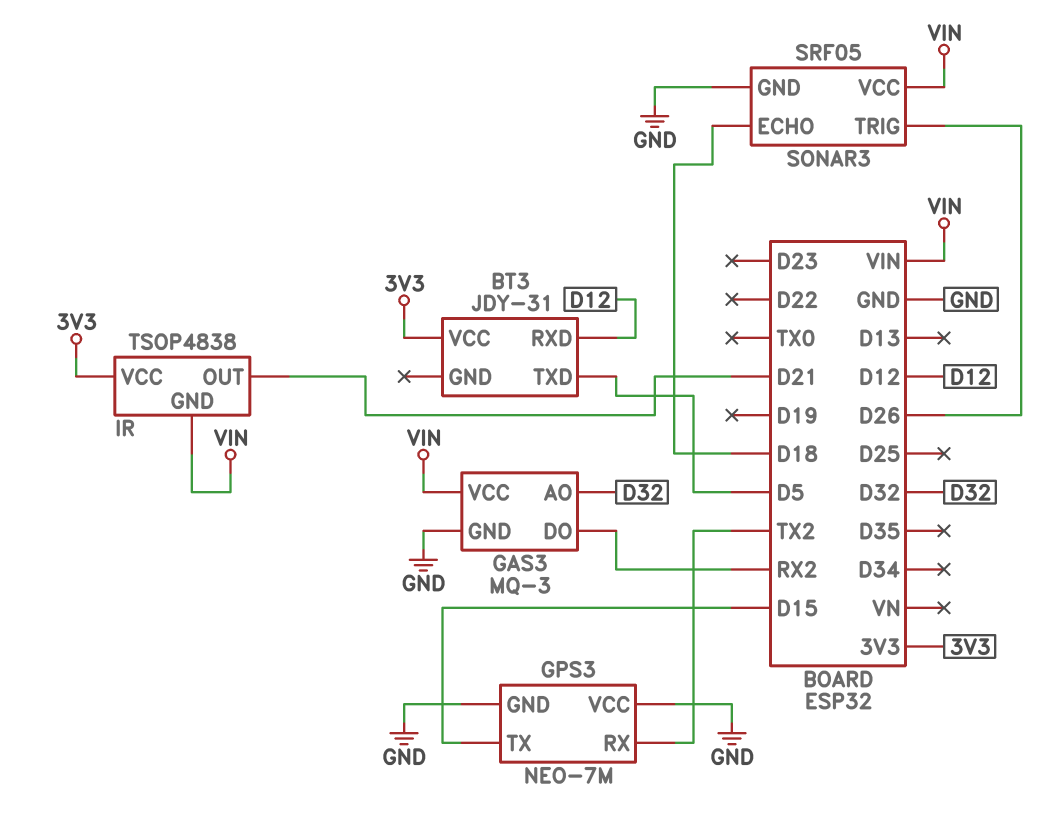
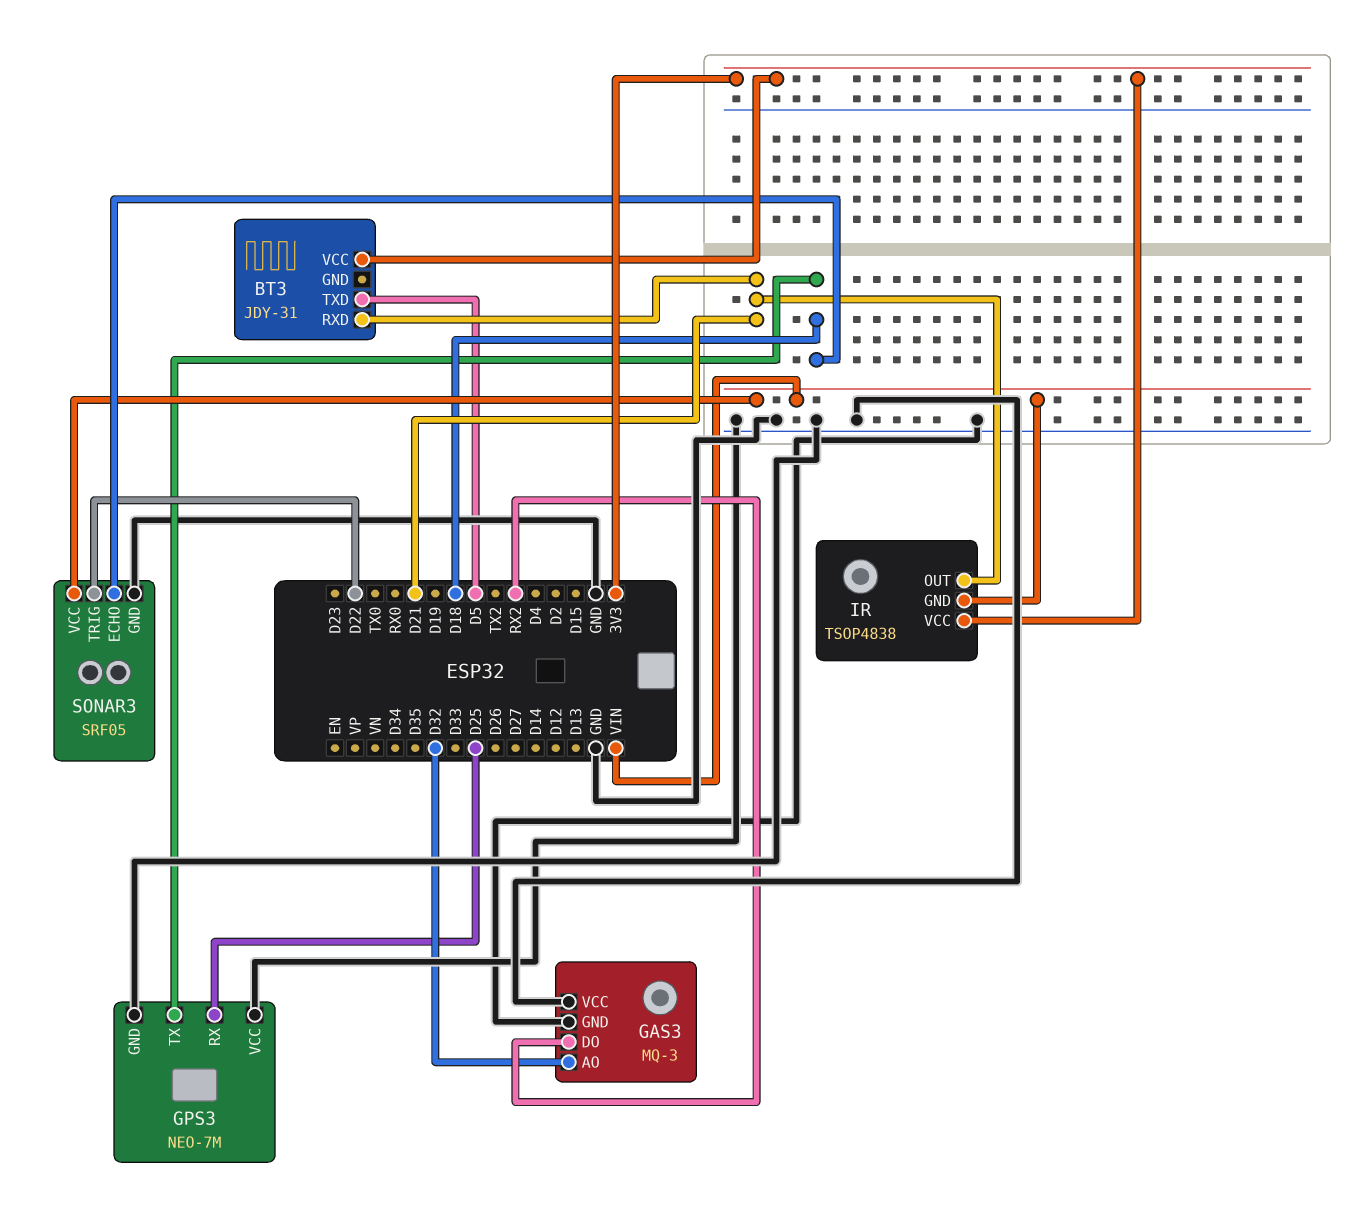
BT3 pin RXD: D12 -> D21
GAS3 pin VCC: VIN -> GND
GPS3 pin RX: TX2 -> D25
GPS3 pin TX: D15 -> D18
SONAR3 pin TRIG: D26 -> D22

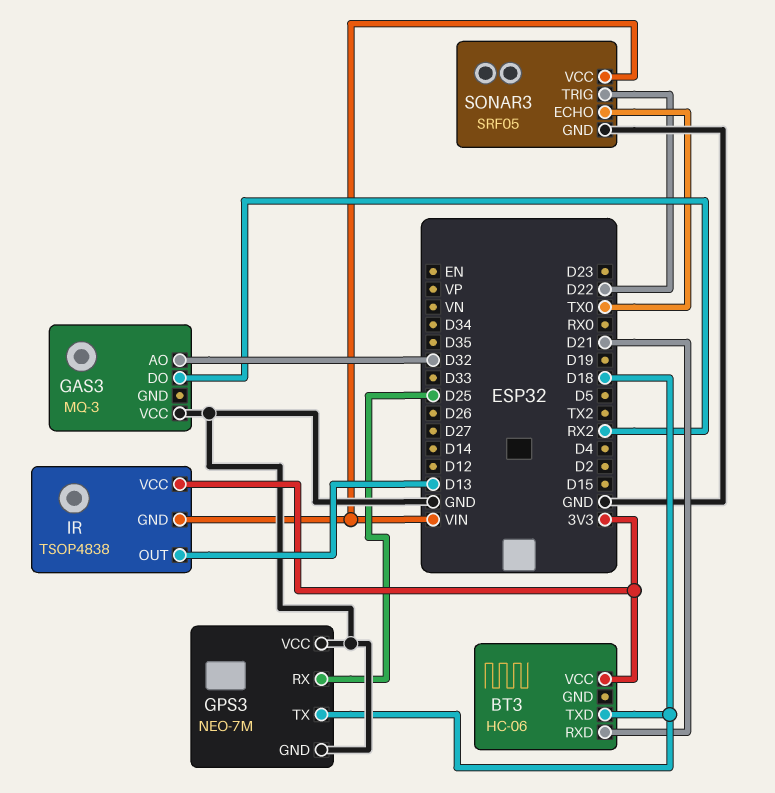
BT3: JDY-31 -> HC-06
BT3 pin TXD: D5 -> D18
GAS3 pin GND: GND -> none
IR pin OUT: D21 -> D13
SONAR3 pin ECHO: D18 -> TX0

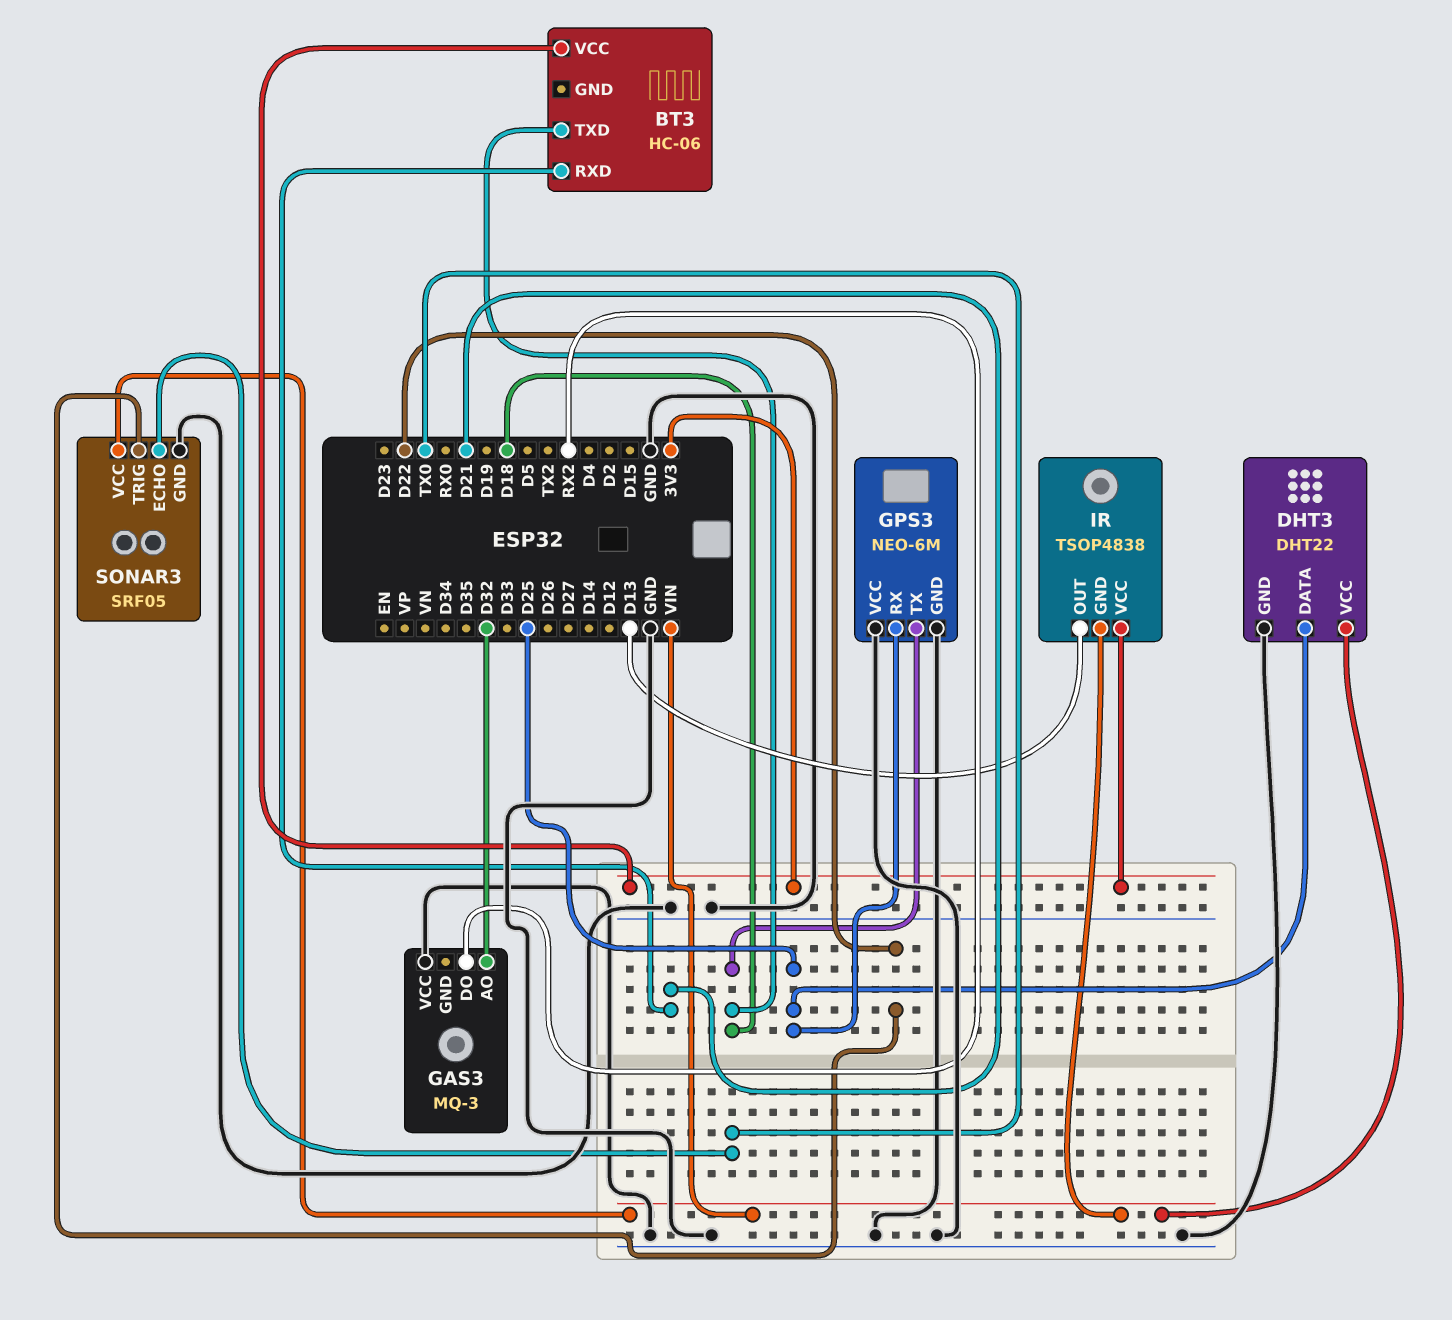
DHT3: none -> DHT22
DHT3 pin DATA: none -> D25
DHT3 pin GND: none -> GND
DHT3 pin VCC: none -> VIN
GPS3: NEO-7M -> NEO-6M

